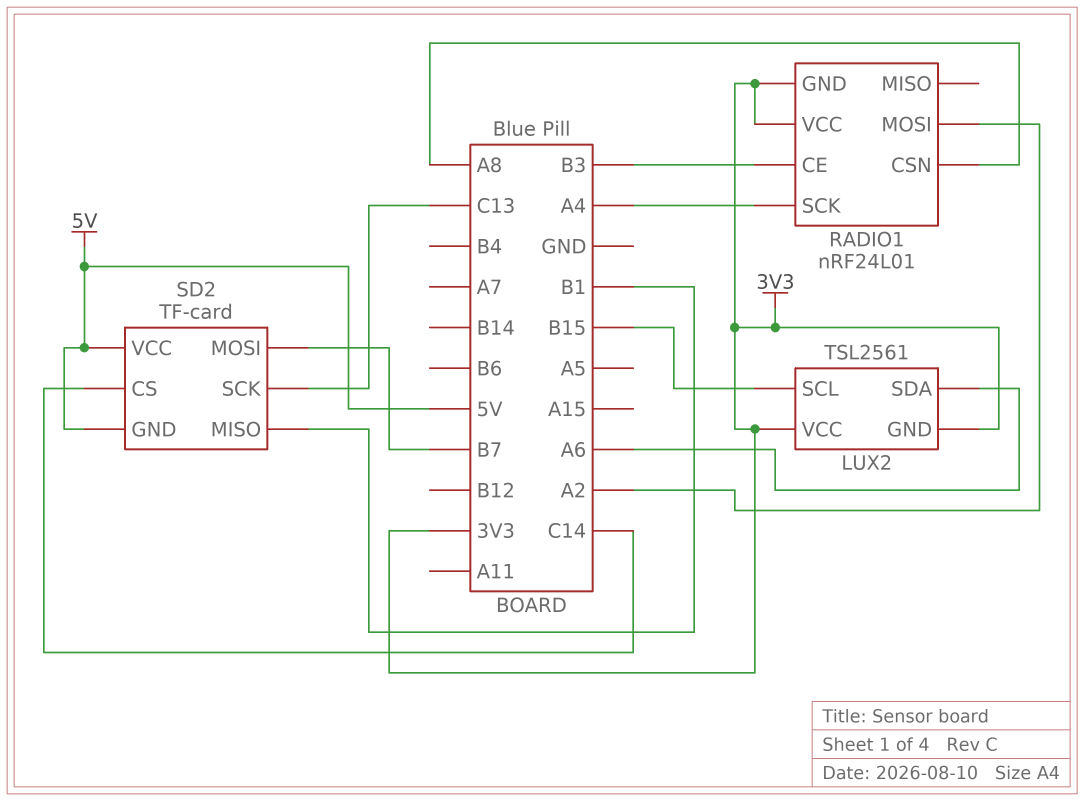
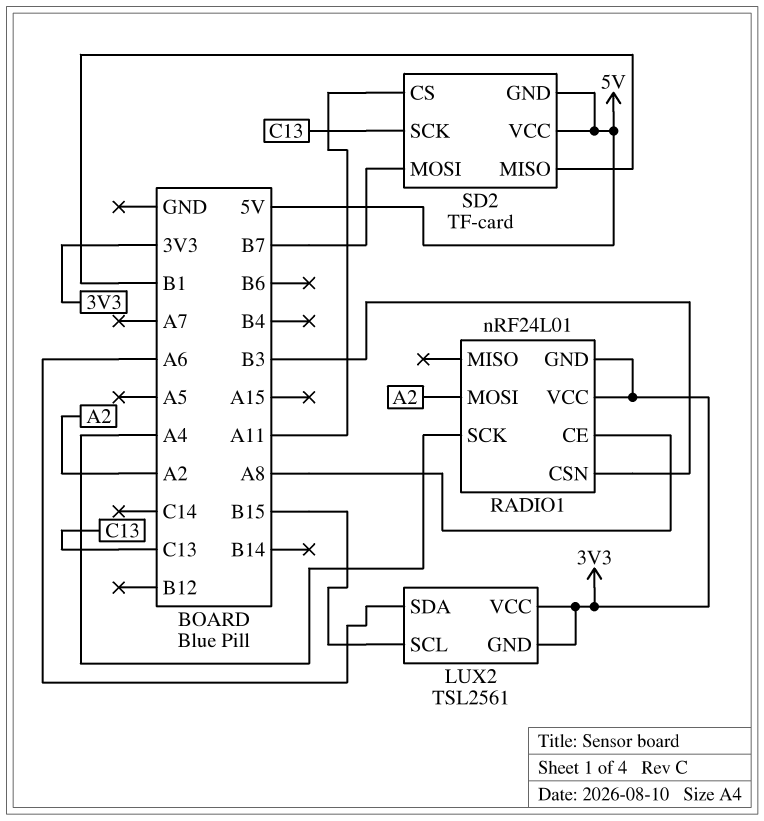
RADIO1 pin CE: B3 -> A8
RADIO1 pin CSN: A8 -> B3
SD2 pin CS: C14 -> A11

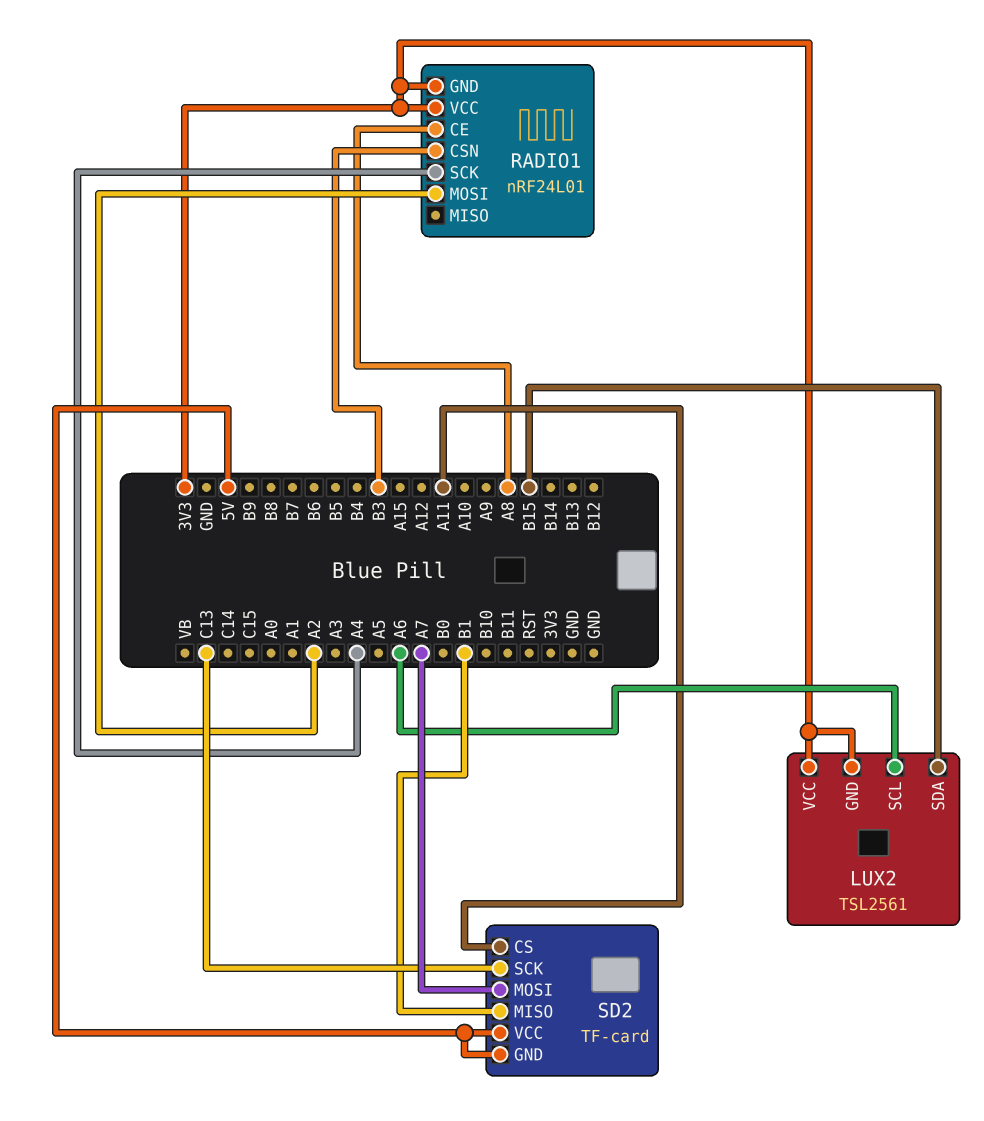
LUX2 pin SCL: B15 -> A6
LUX2 pin SDA: A6 -> B15
SD2 pin MOSI: B7 -> A7

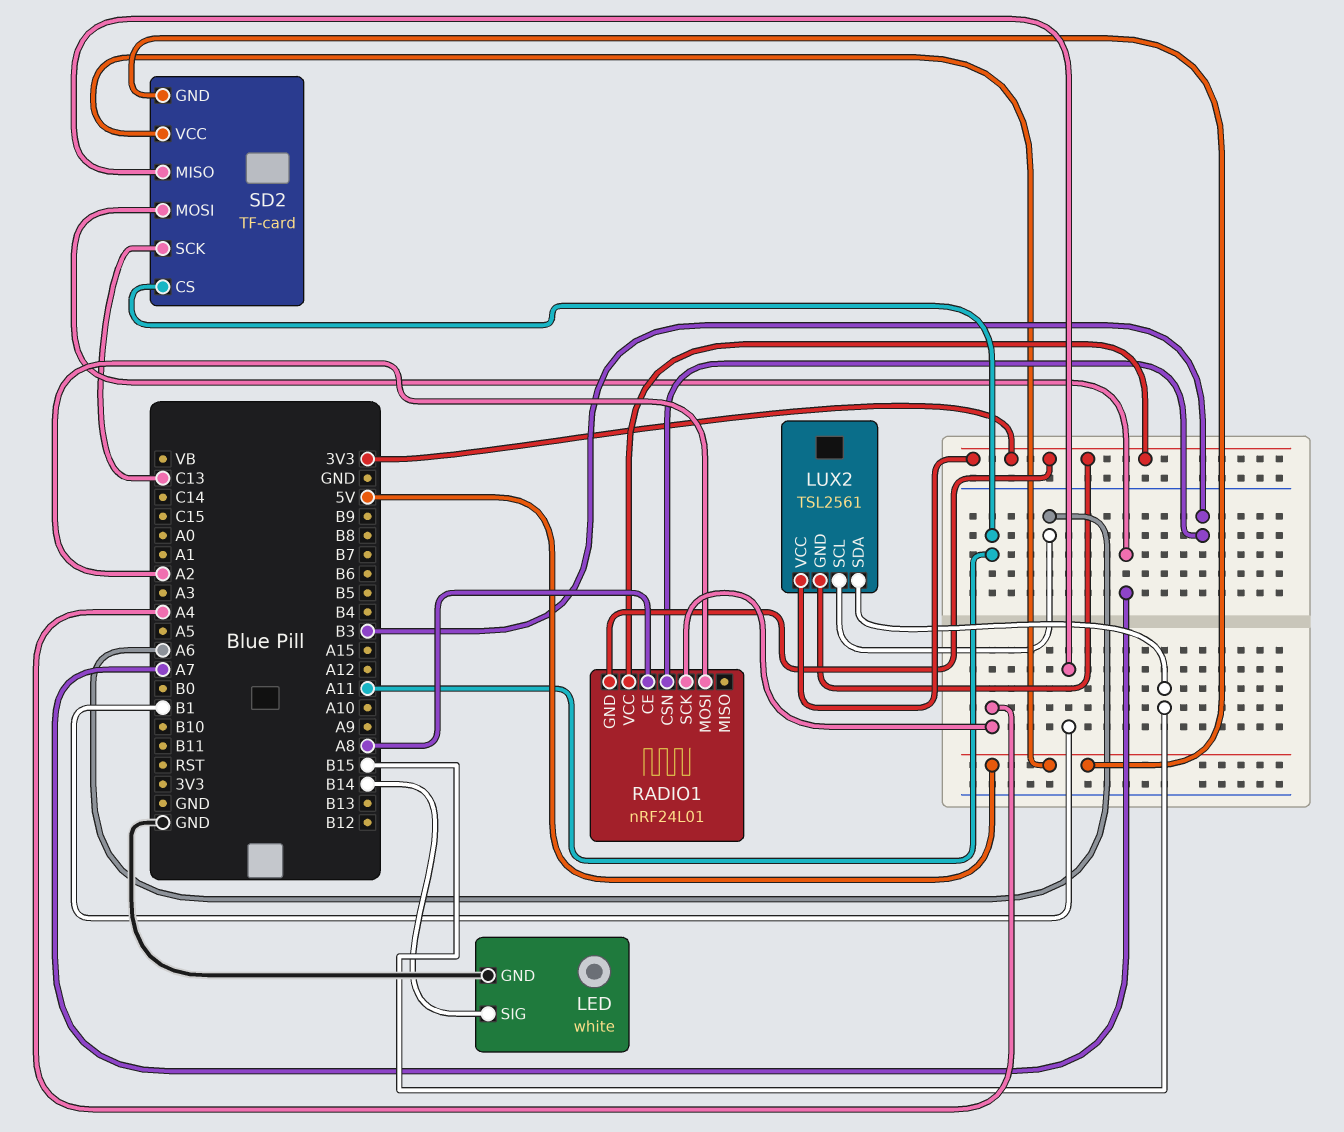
LED: none -> white
LED pin GND: none -> GND
LED pin SIG: none -> B14

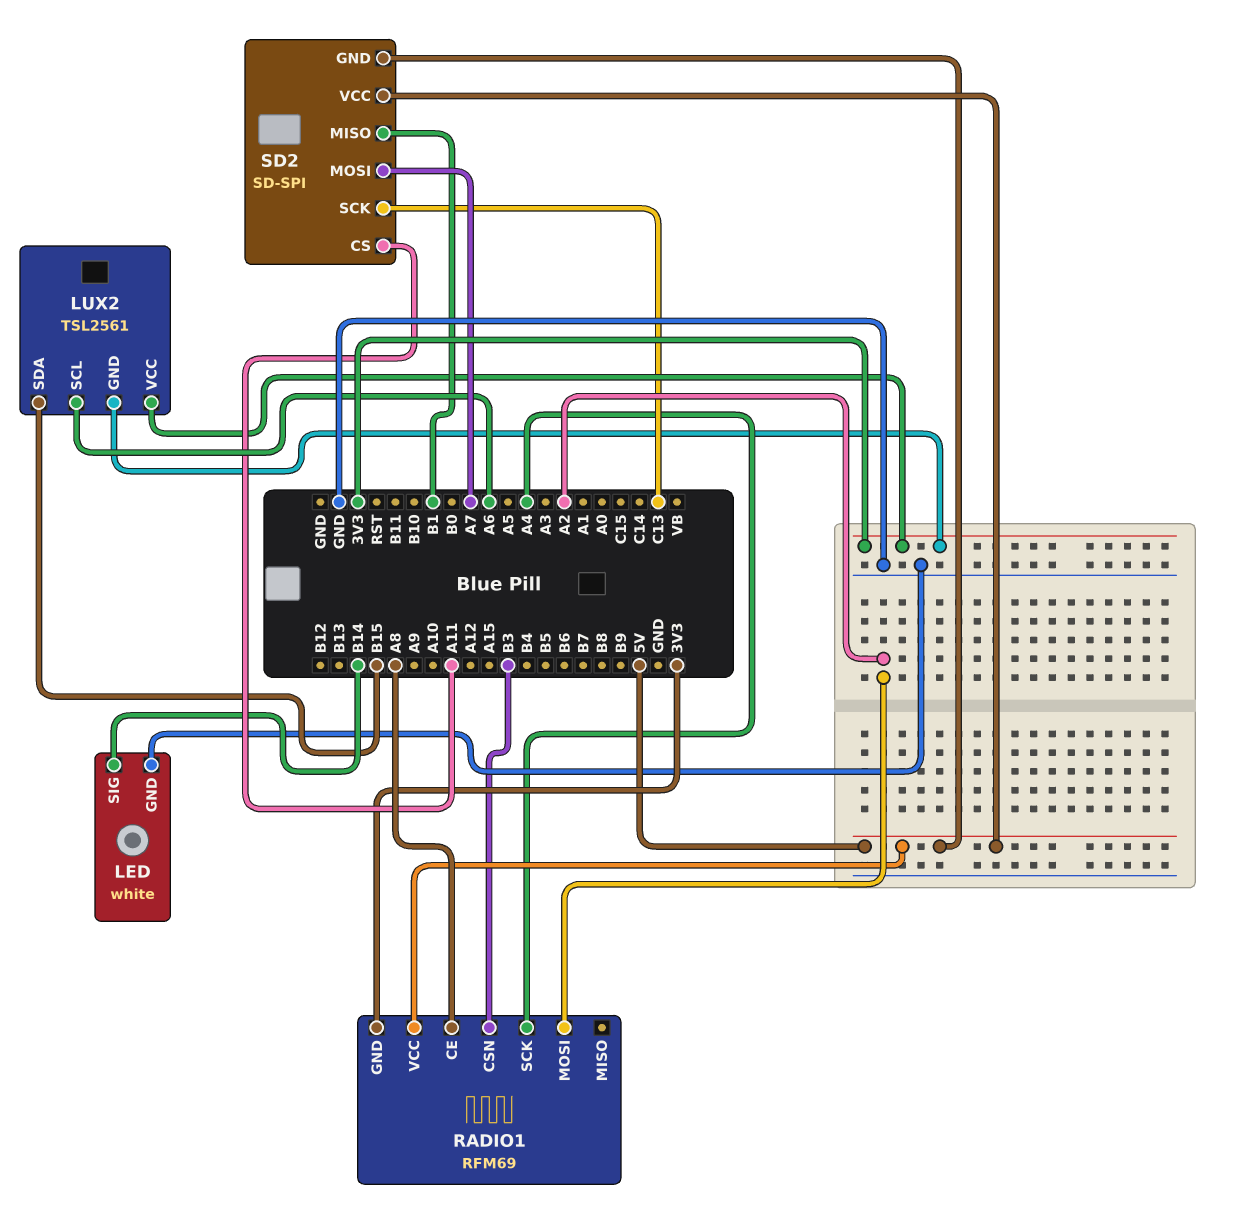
RADIO1: nRF24L01 -> RFM69
RADIO1 pin VCC: 3V3 -> 5V
SD2: TF-card -> SD-SPI

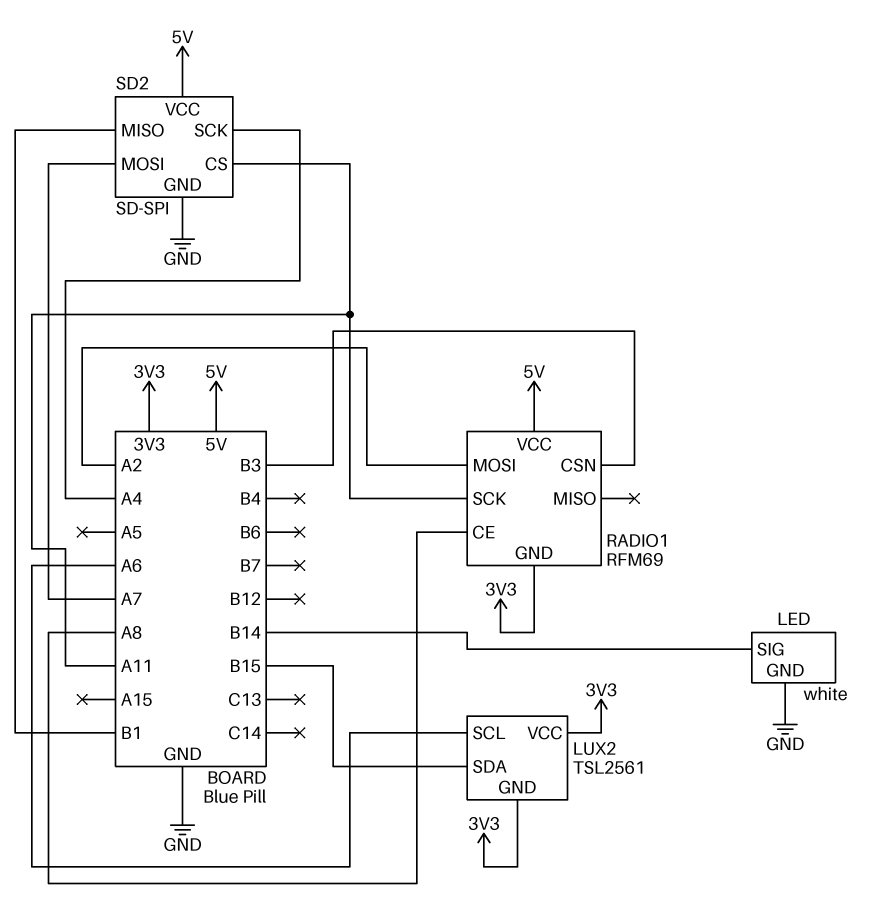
RADIO1 pin SCK: A4 -> A11
SD2 pin GND: 5V -> GND
SD2 pin SCK: C13 -> A4

